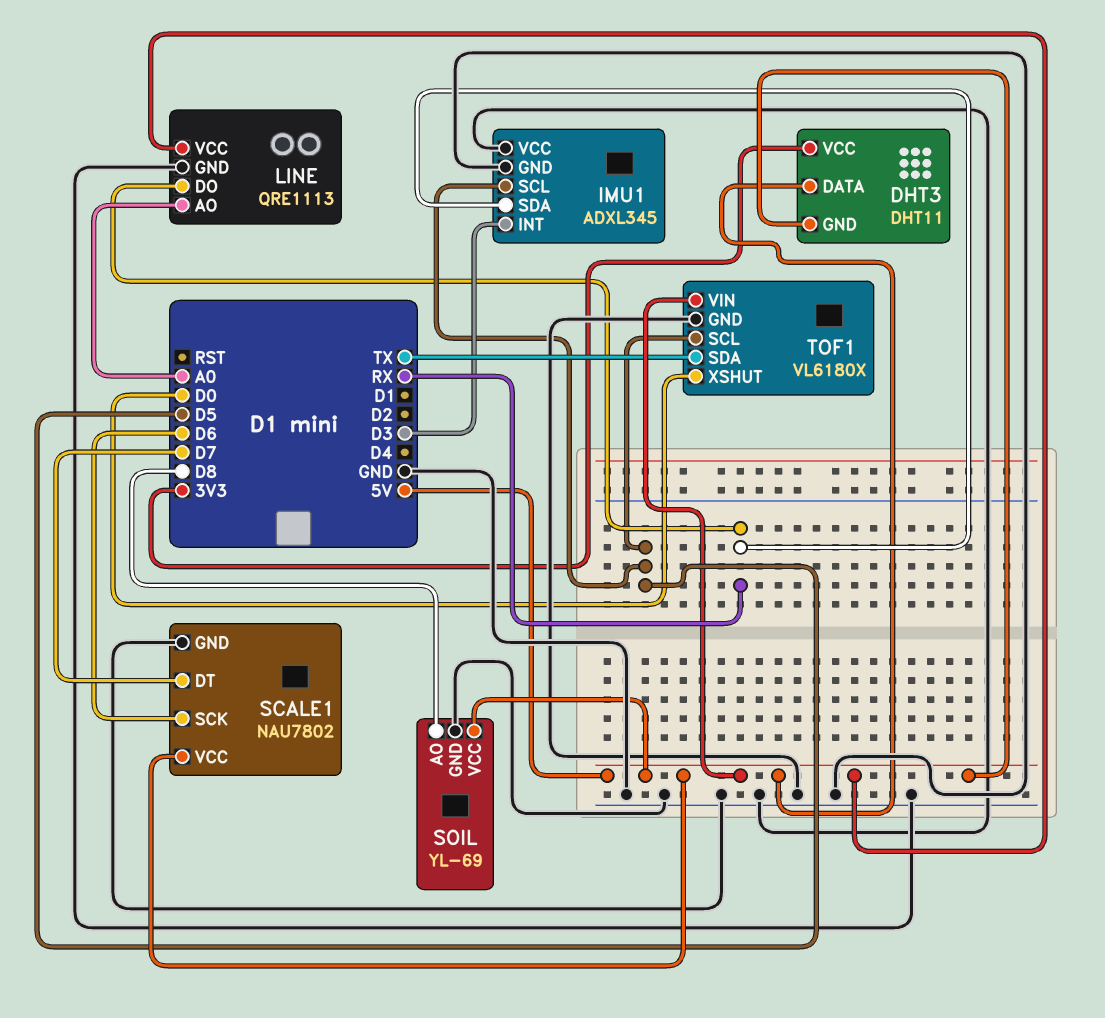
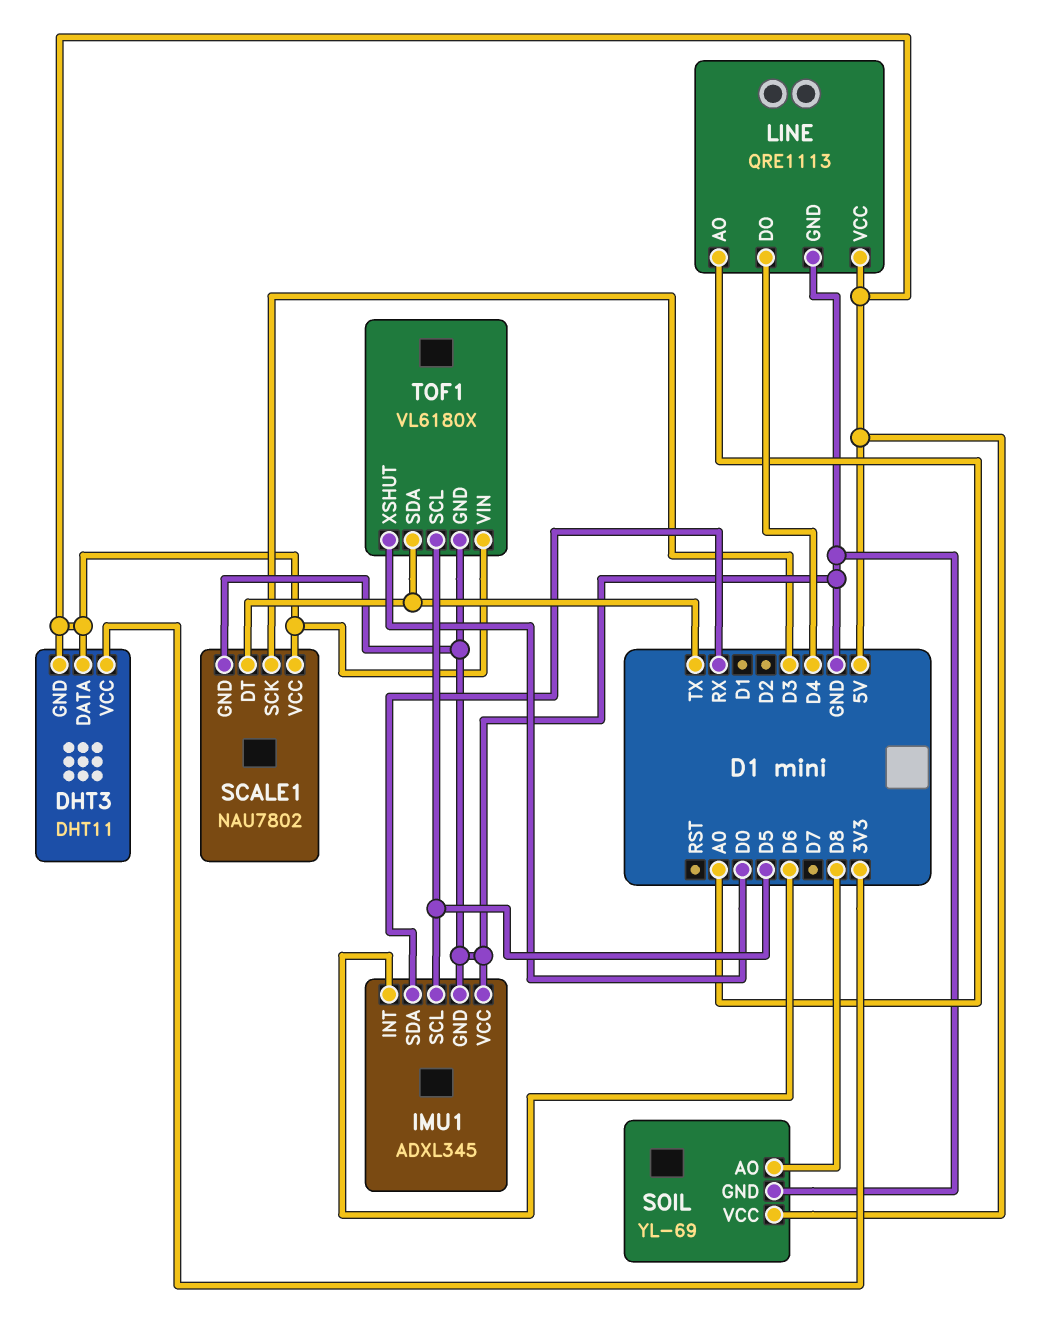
IMU1 pin INT: D3 -> D6
LINE pin DO: RX -> D4
SCALE1 pin DT: D7 -> TX
SCALE1 pin SCK: D6 -> D3

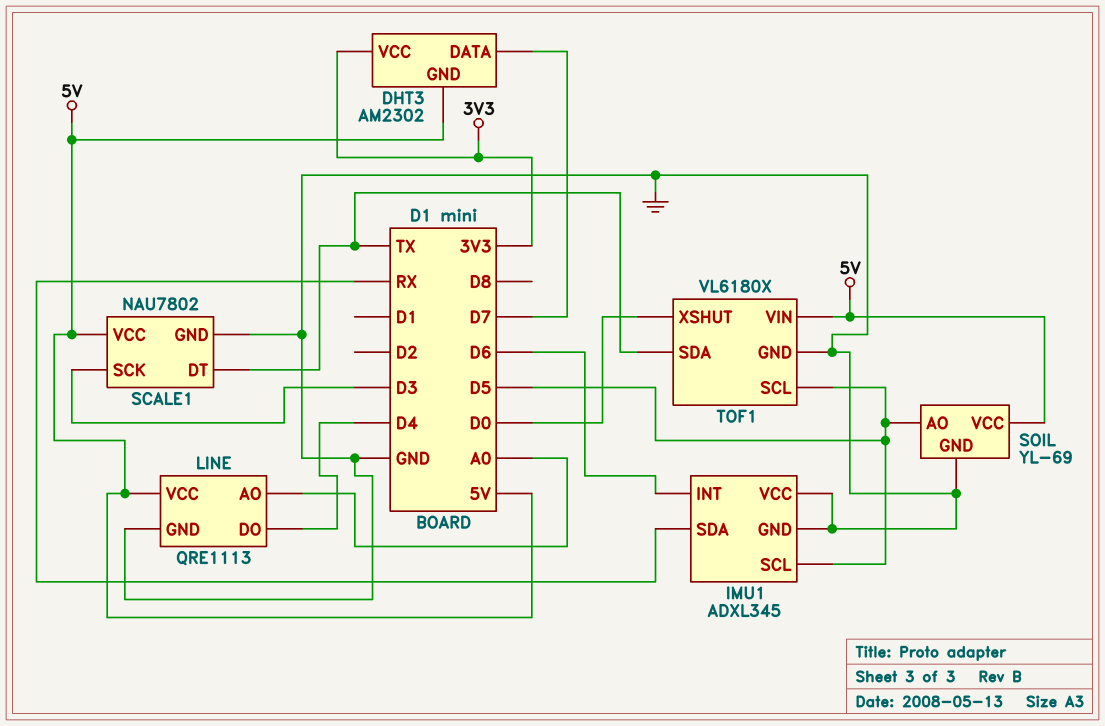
DHT3: DHT11 -> AM2302
DHT3 pin DATA: 5V -> D7
SOIL pin AO: D8 -> D5

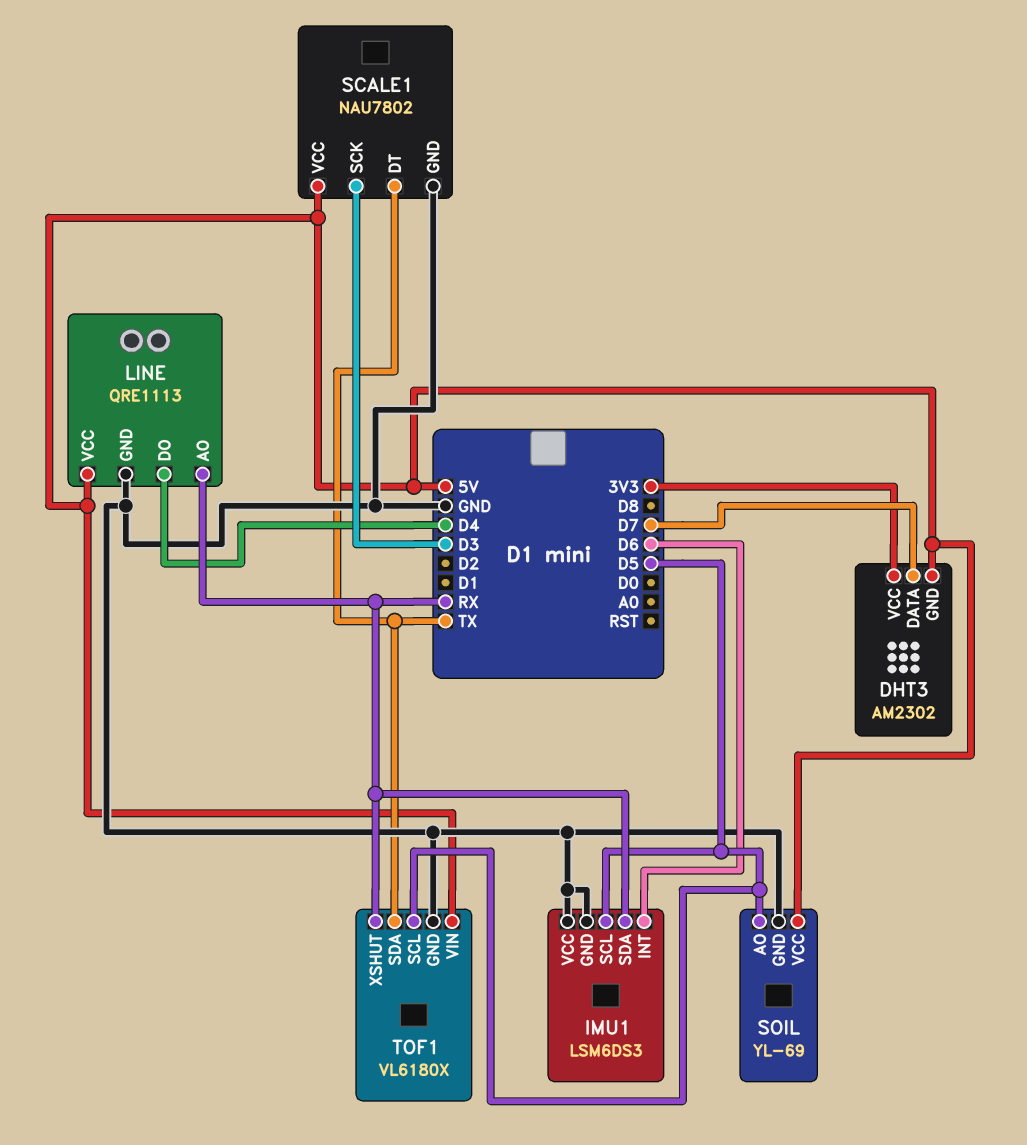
IMU1: ADXL345 -> LSM6DS3
LINE pin AO: A0 -> RX
TOF1 pin XSHUT: D0 -> RX

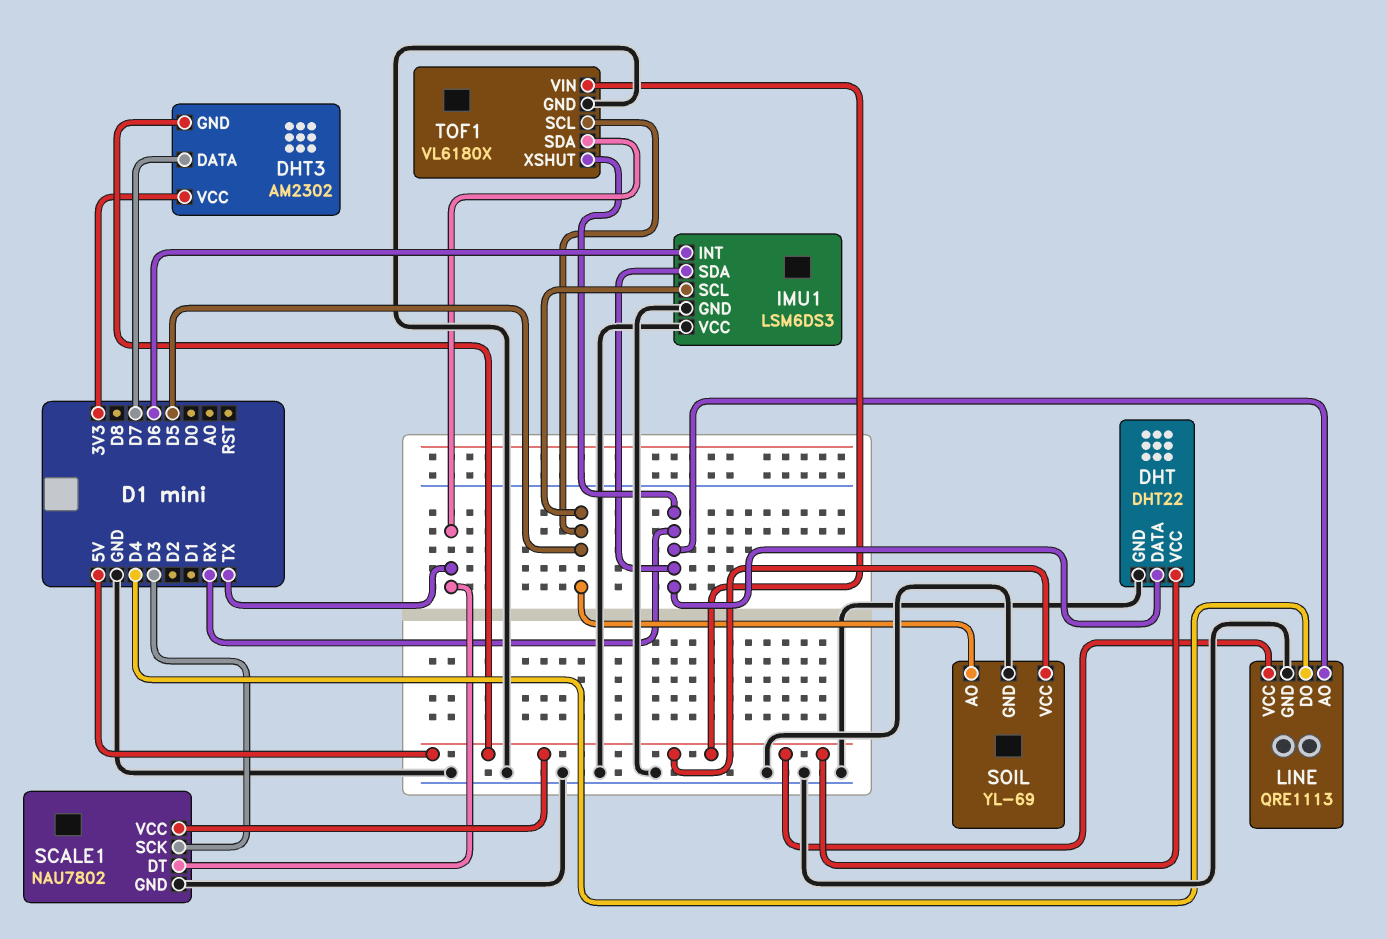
DHT: none -> DHT22
DHT pin DATA: none -> RX
DHT pin GND: none -> GND
DHT pin VCC: none -> 5V

